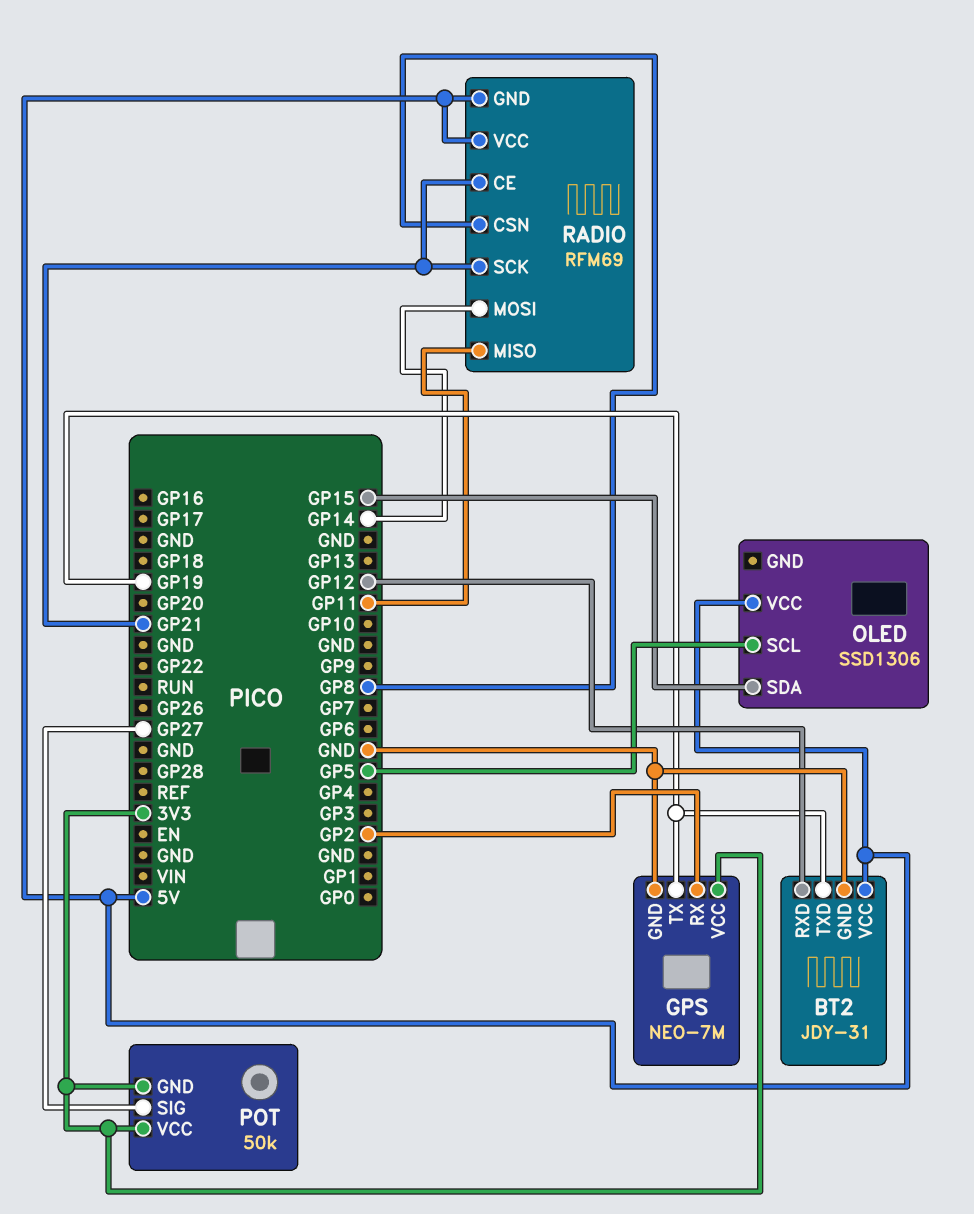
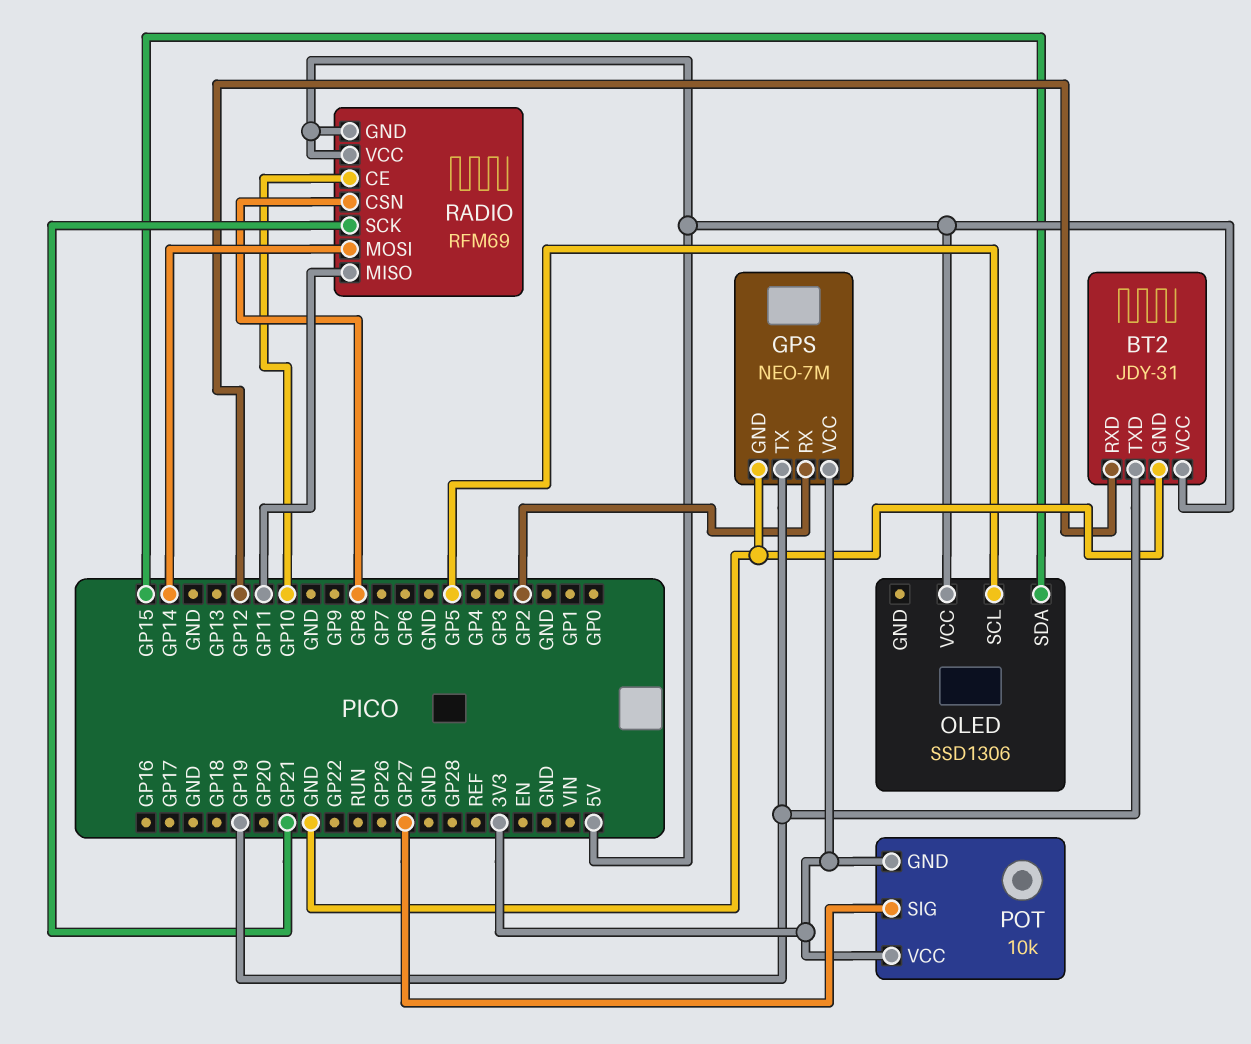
POT: 50k -> 10k
RADIO pin CE: GP21 -> GP10

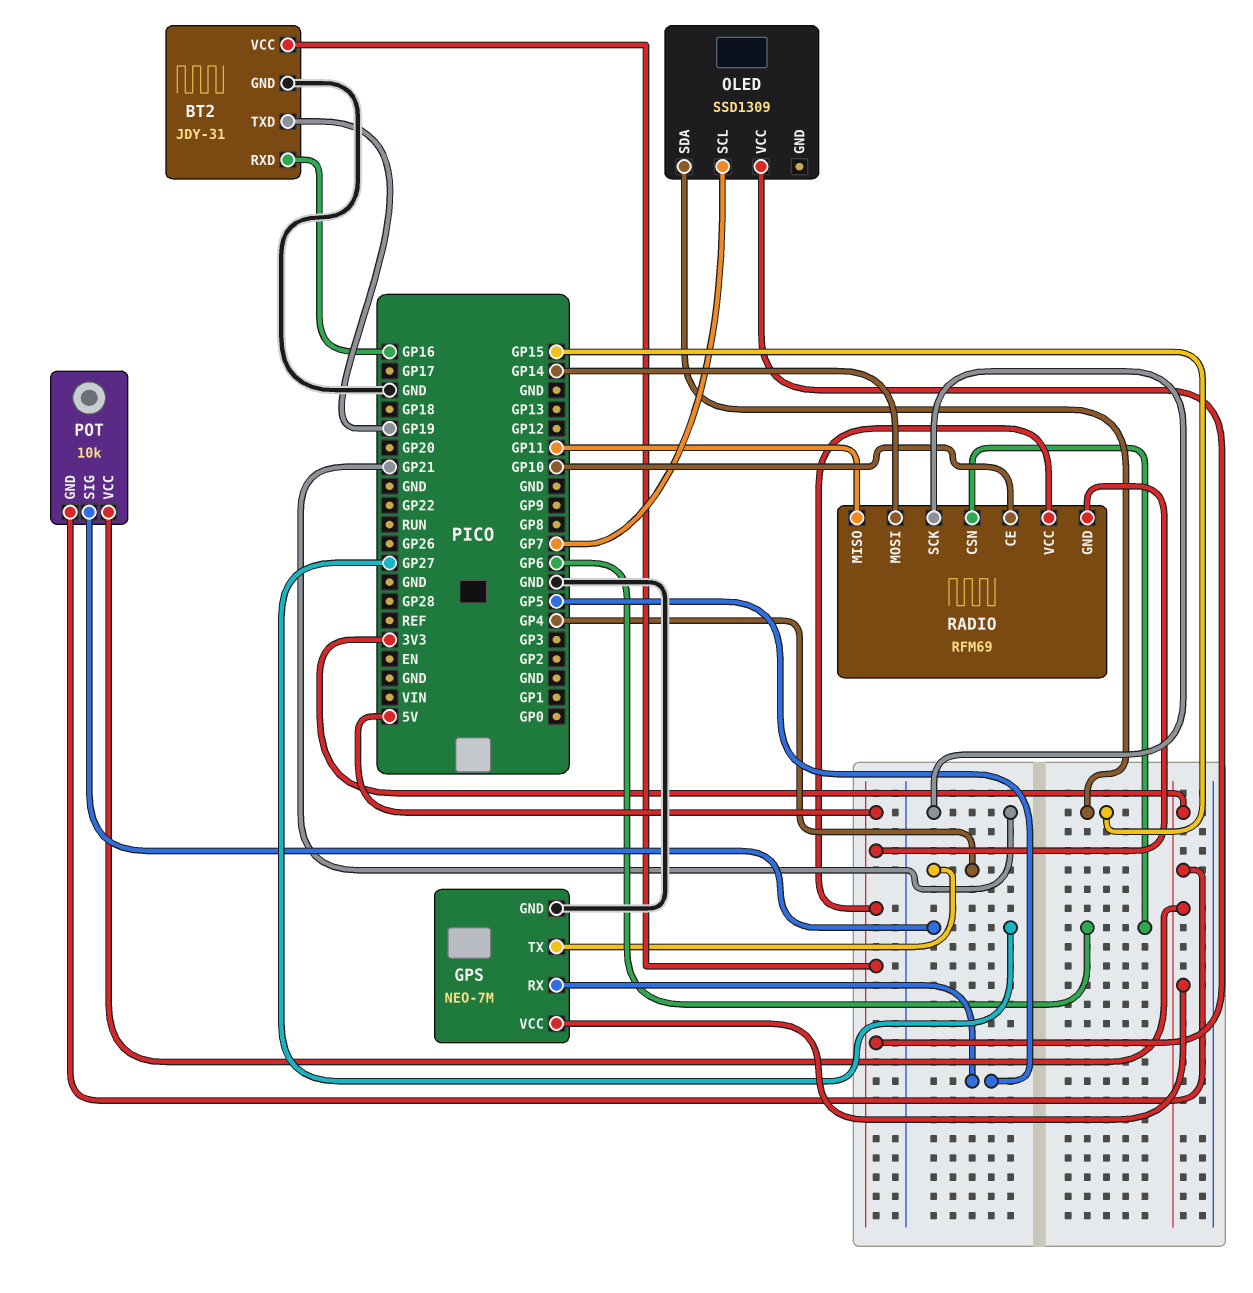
BT2 pin RXD: GP12 -> GP16
GPS pin RX: GP2 -> GP5
GPS pin TX: GP19 -> GP4
OLED: SSD1306 -> SSD1309
OLED pin SCL: GP5 -> GP7
RADIO pin CSN: GP8 -> GP6

